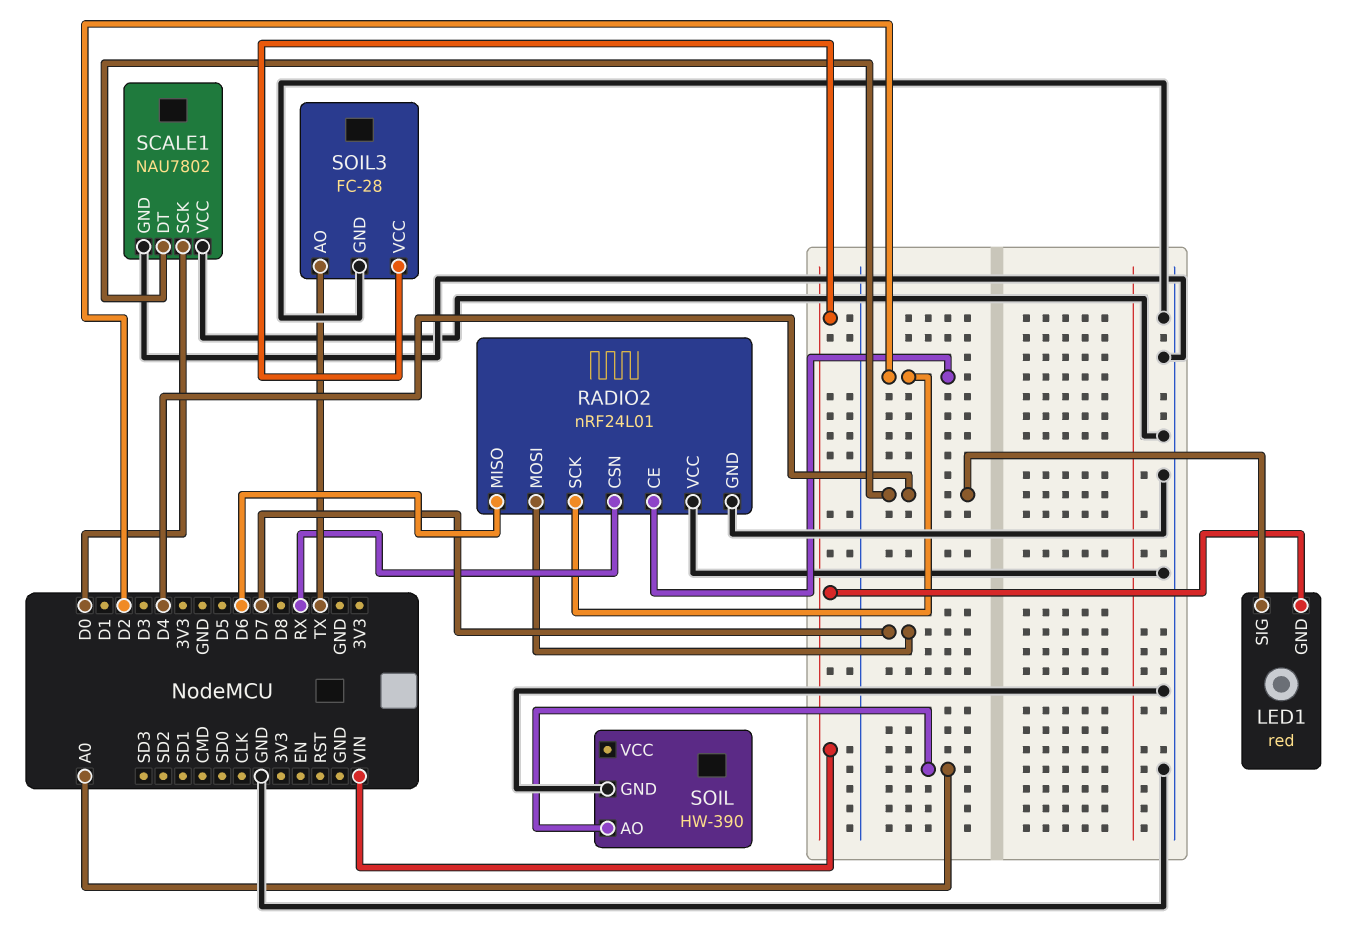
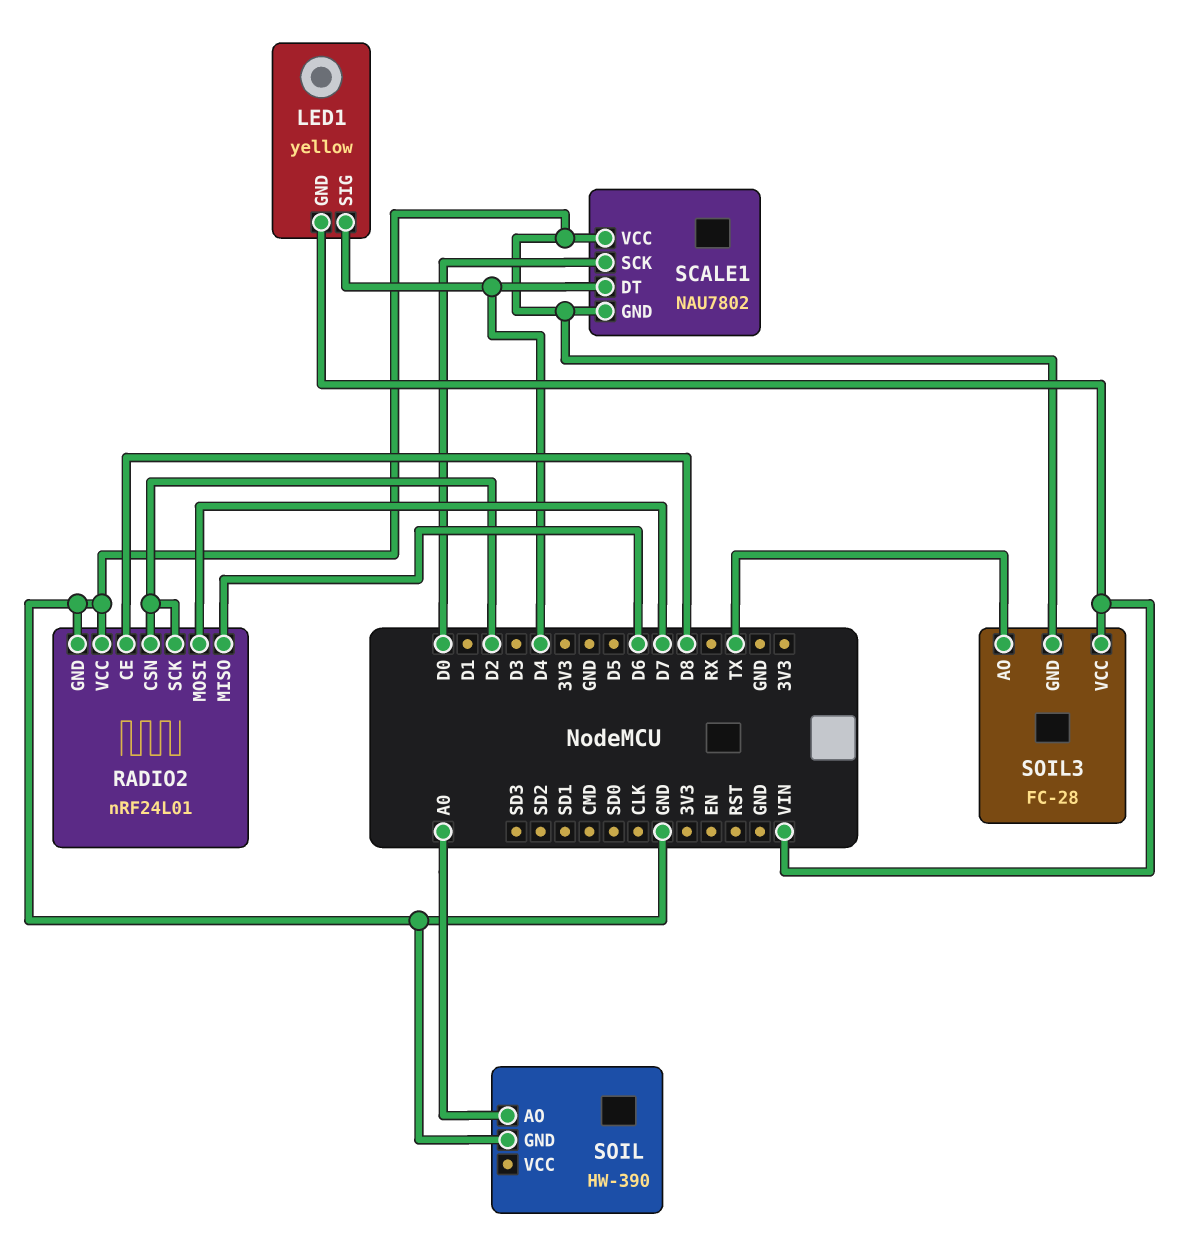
LED1: red -> yellow
RADIO2 pin CE: D2 -> D8
RADIO2 pin CSN: RX -> D2

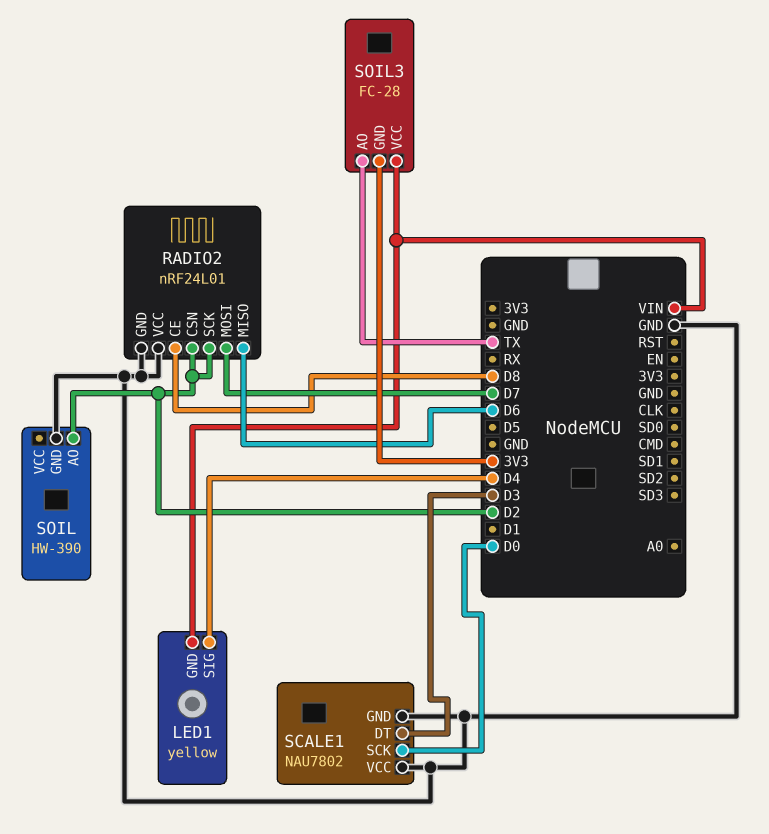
SCALE1 pin DT: D4 -> D3
SOIL pin AO: A0 -> D2
SOIL3 pin GND: GND -> 3V3

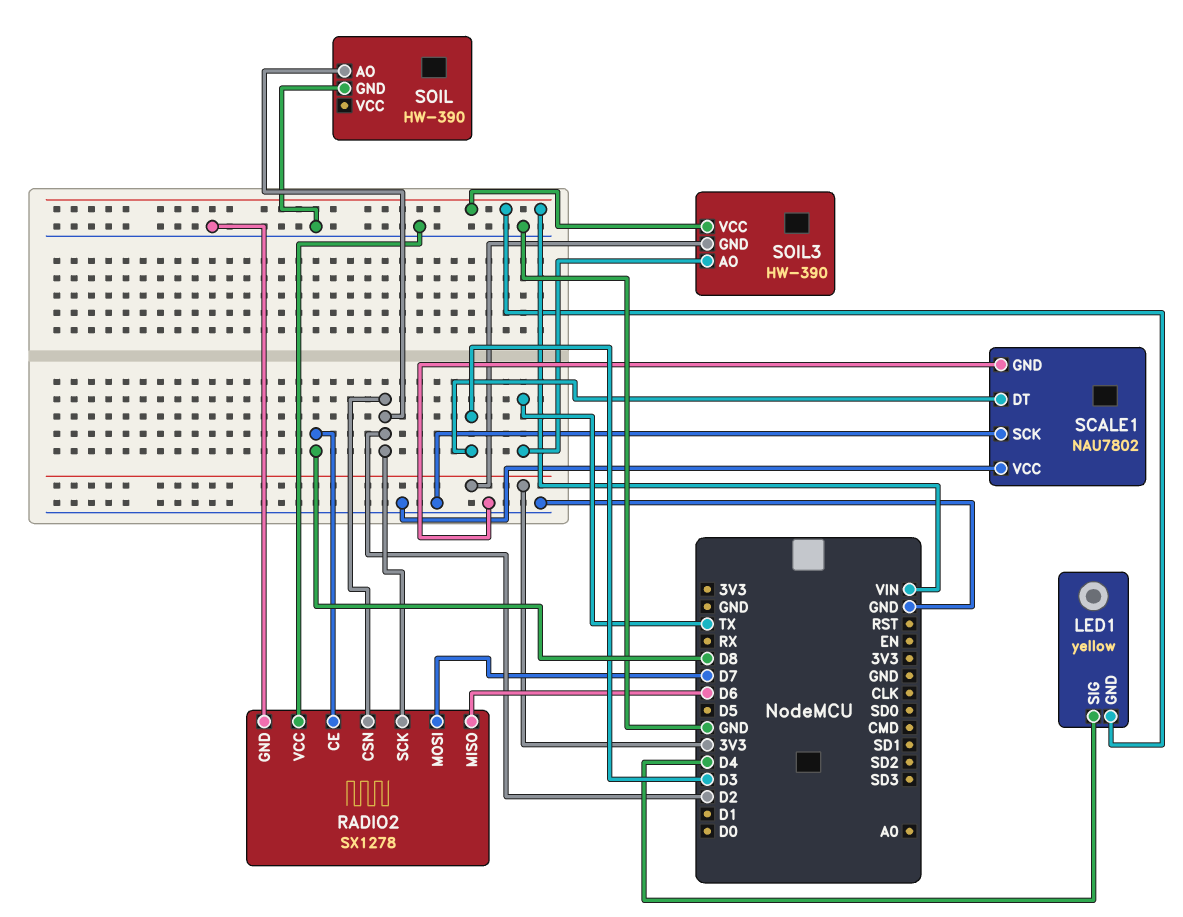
RADIO2: nRF24L01 -> SX1278
SCALE1 pin SCK: D0 -> GND
SOIL3: FC-28 -> HW-390

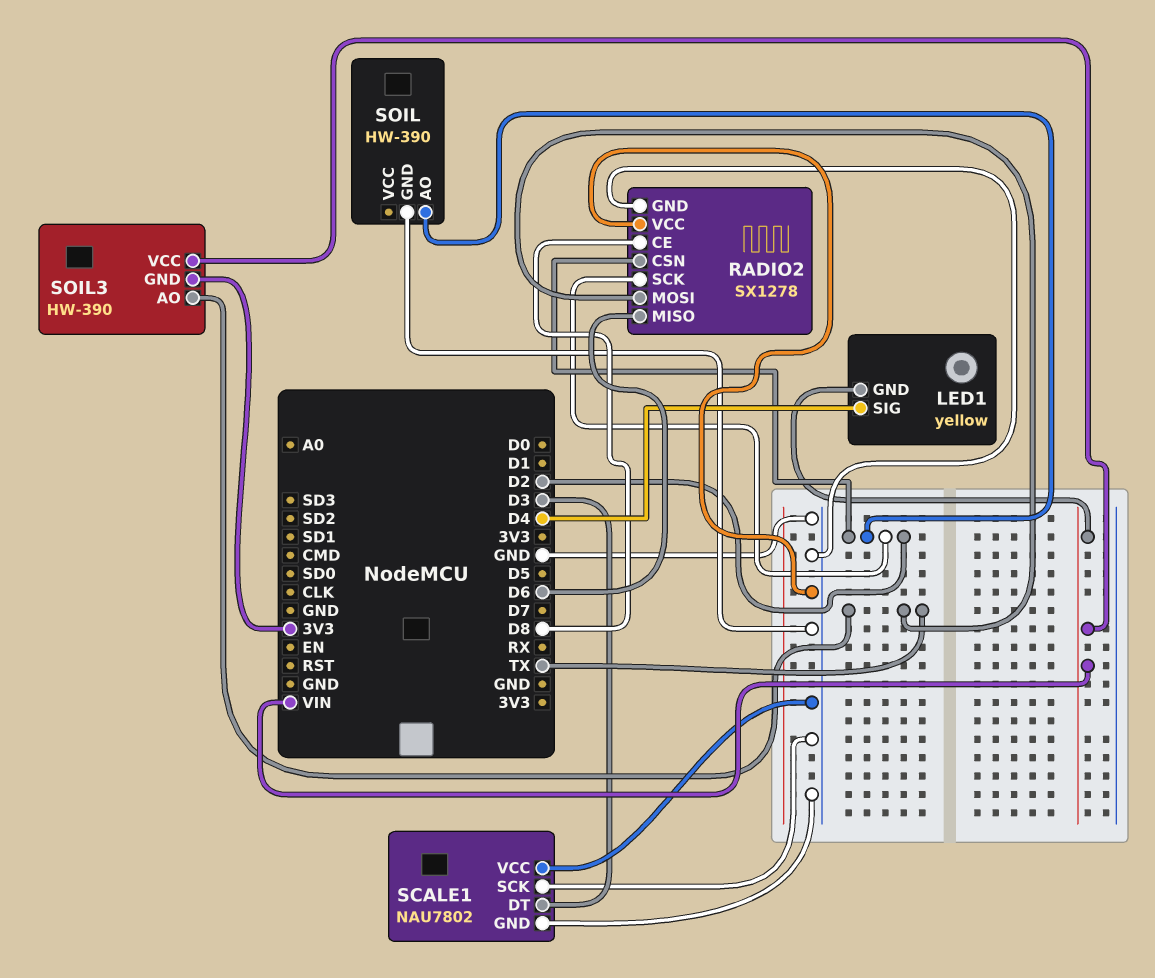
RADIO2 pin MOSI: D7 -> TX

